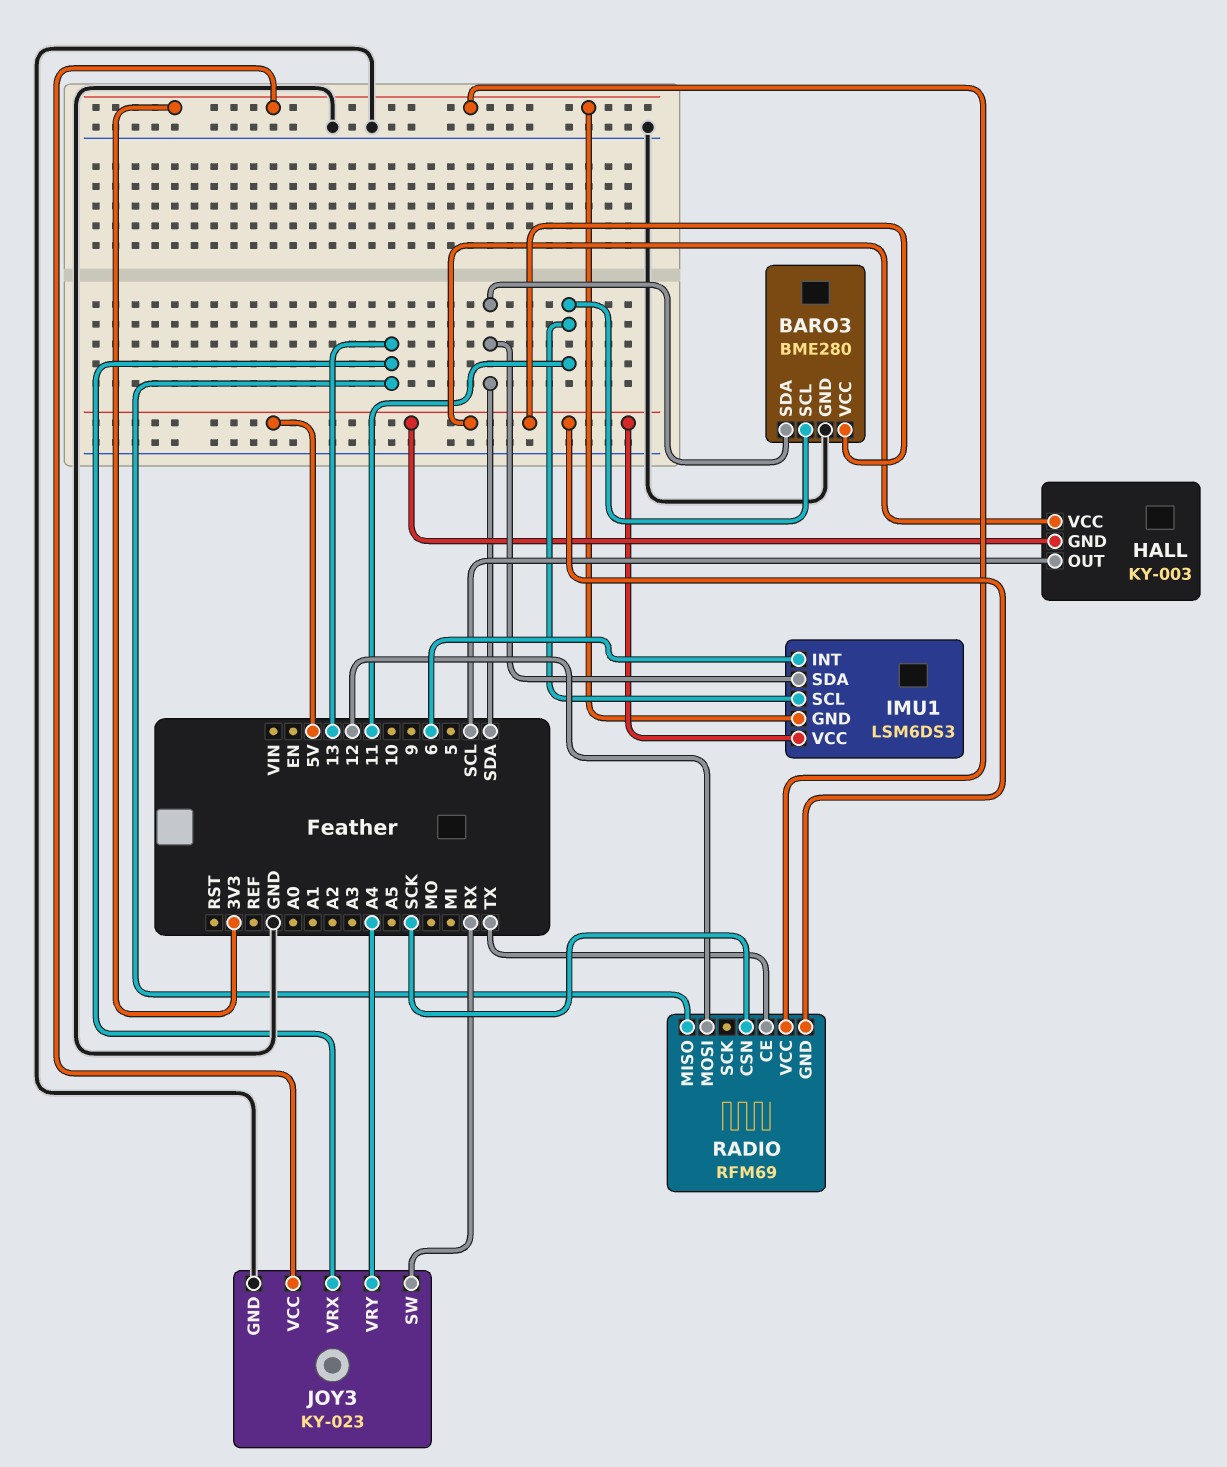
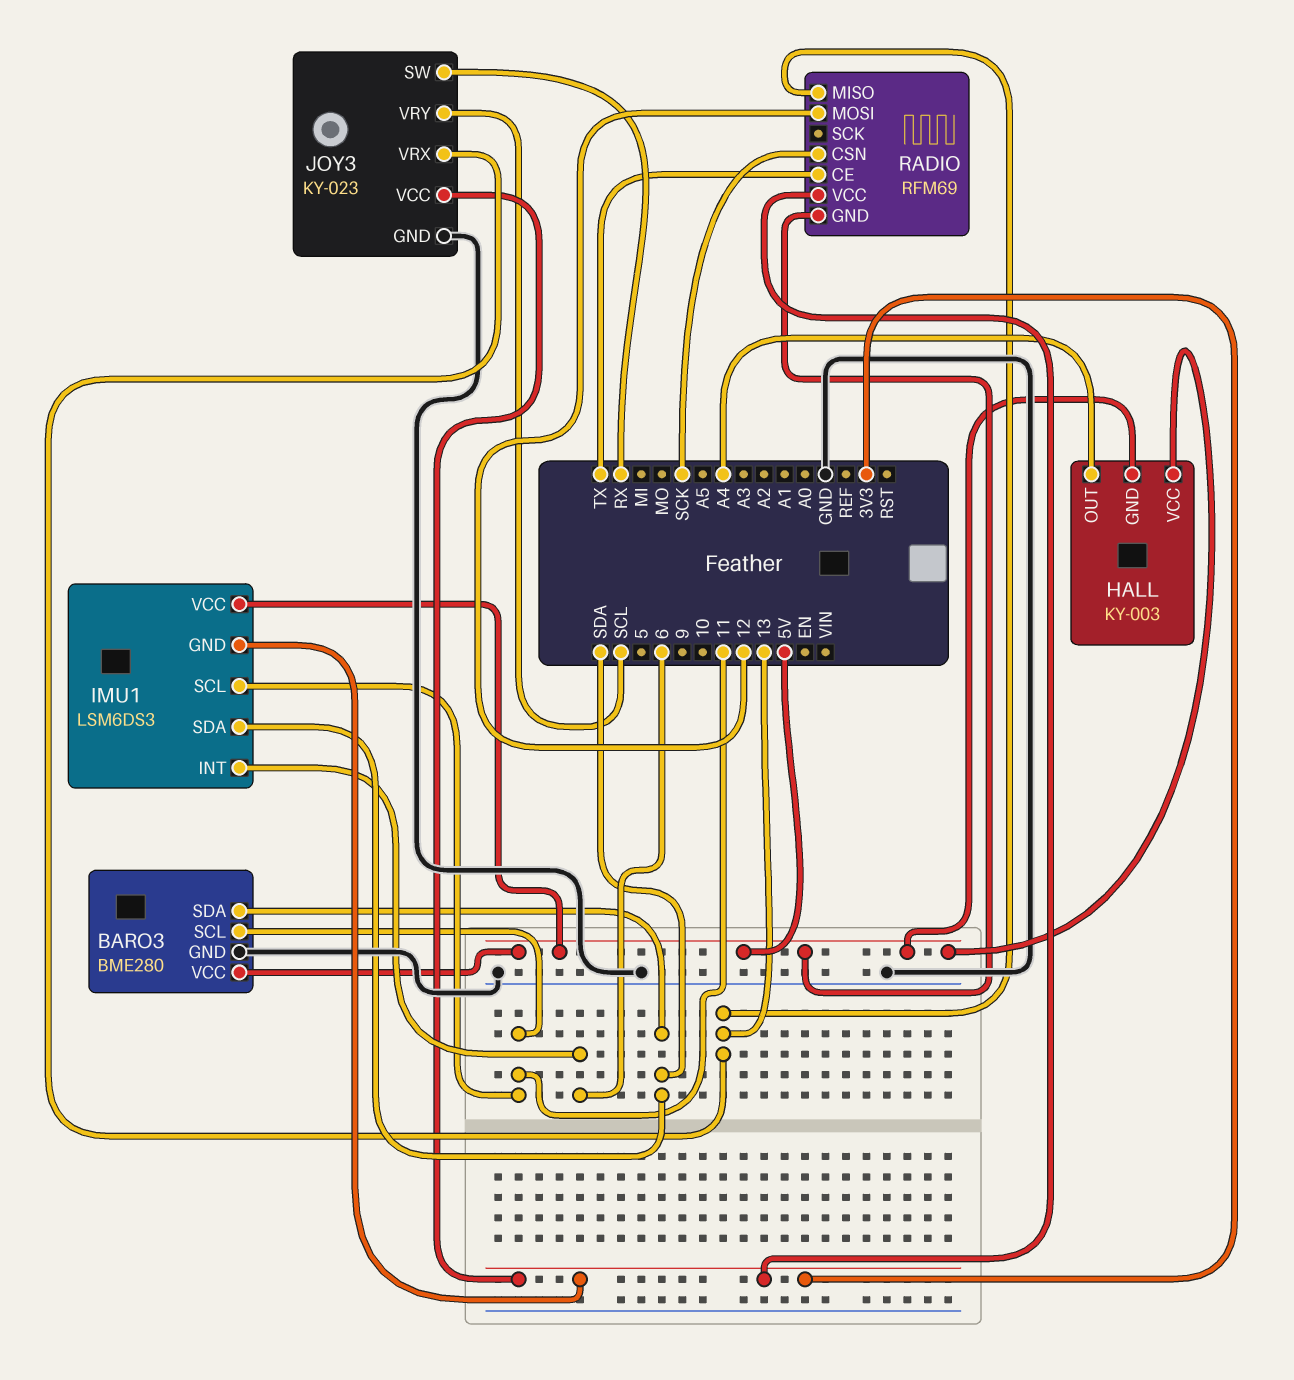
HALL pin OUT: SCL -> A4
JOY3 pin VRY: A4 -> SCL

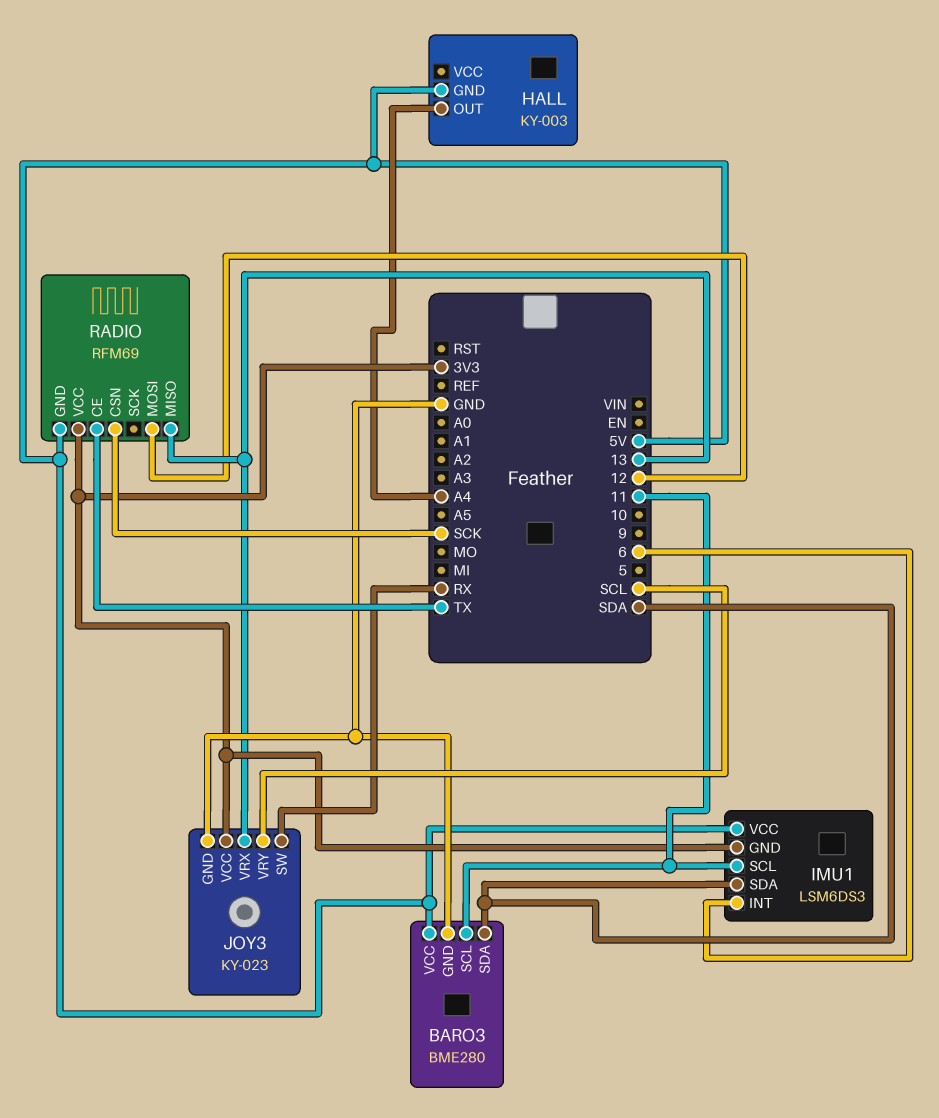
HALL pin VCC: 5V -> none

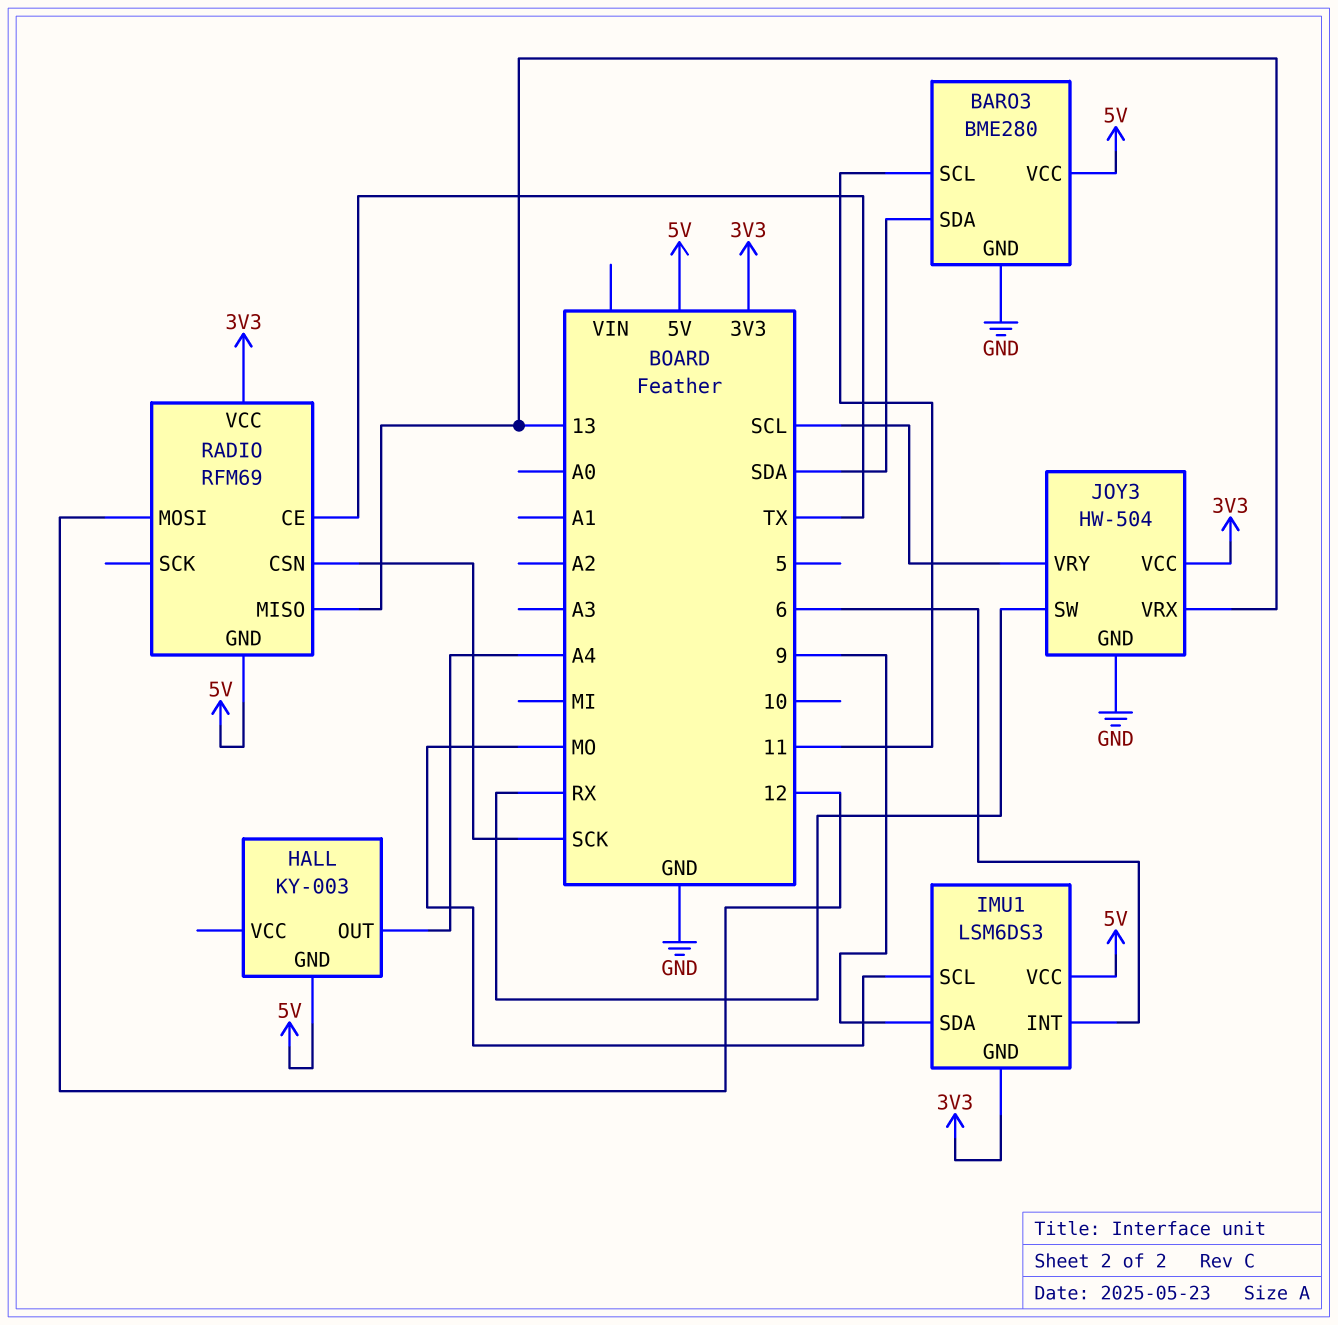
IMU1 pin SCL: 11 -> MO
IMU1 pin SDA: SDA -> 9
JOY3: KY-023 -> HW-504

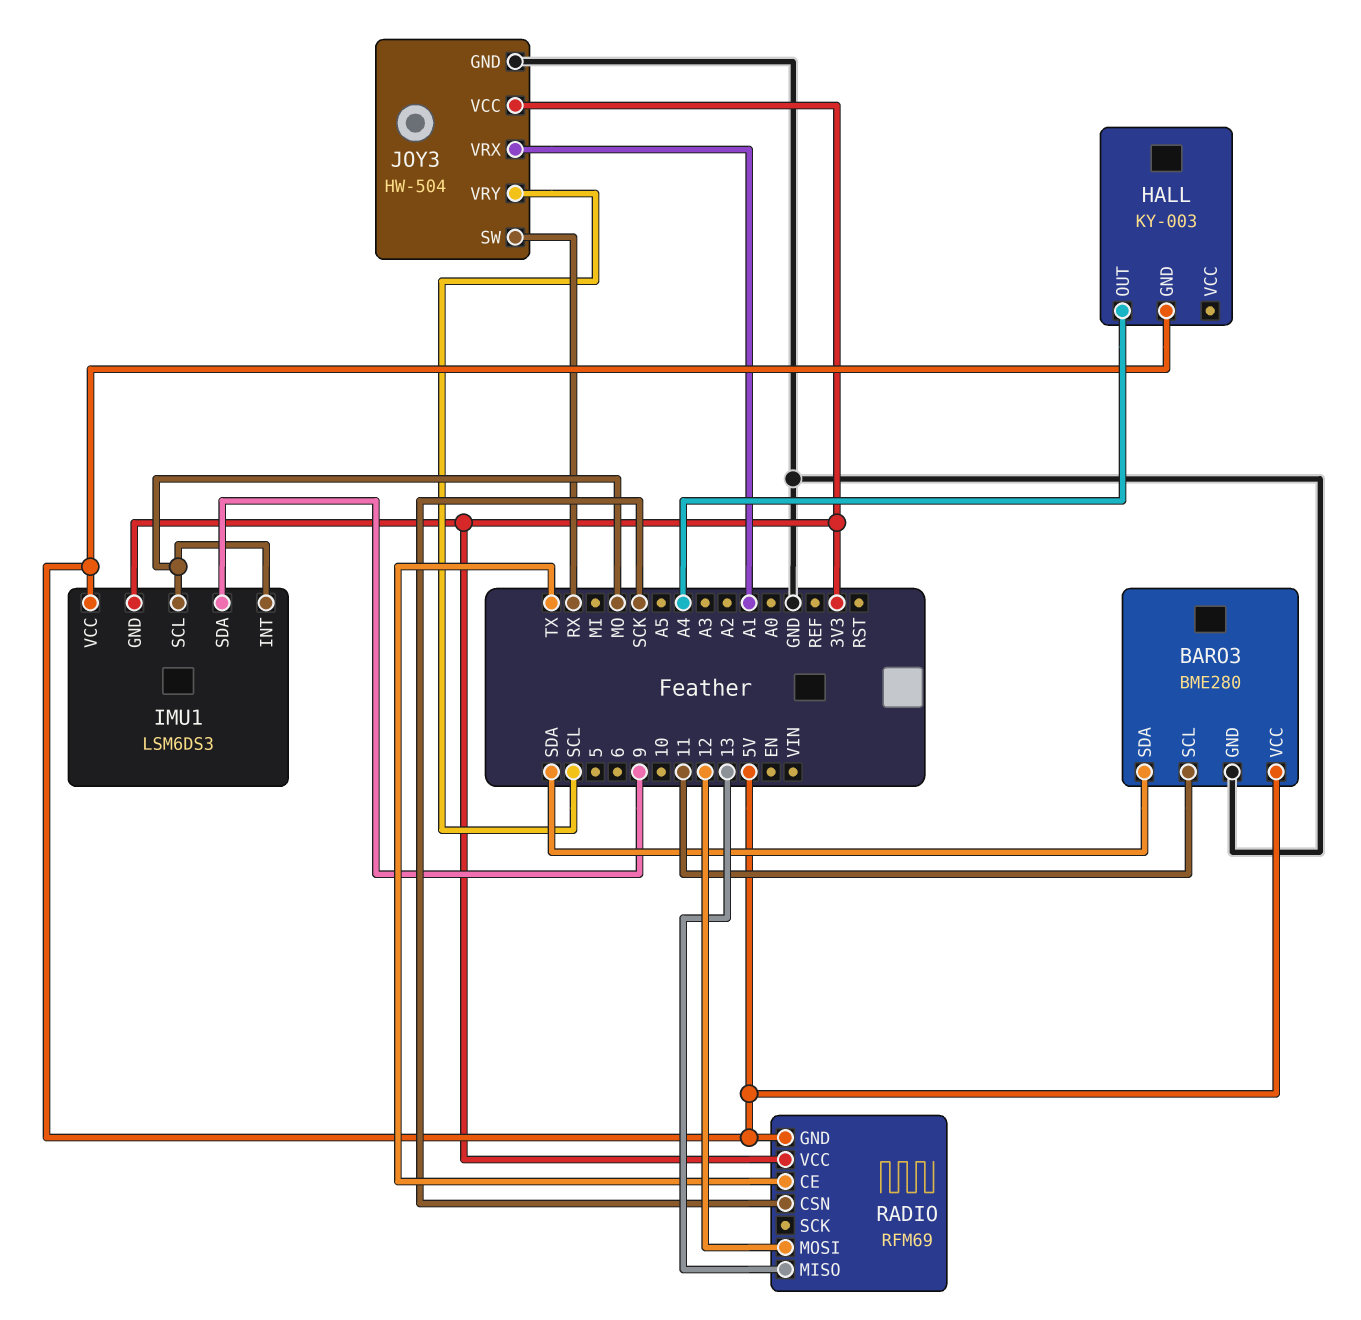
IMU1 pin INT: 6 -> MO
JOY3 pin VRX: 13 -> A1

